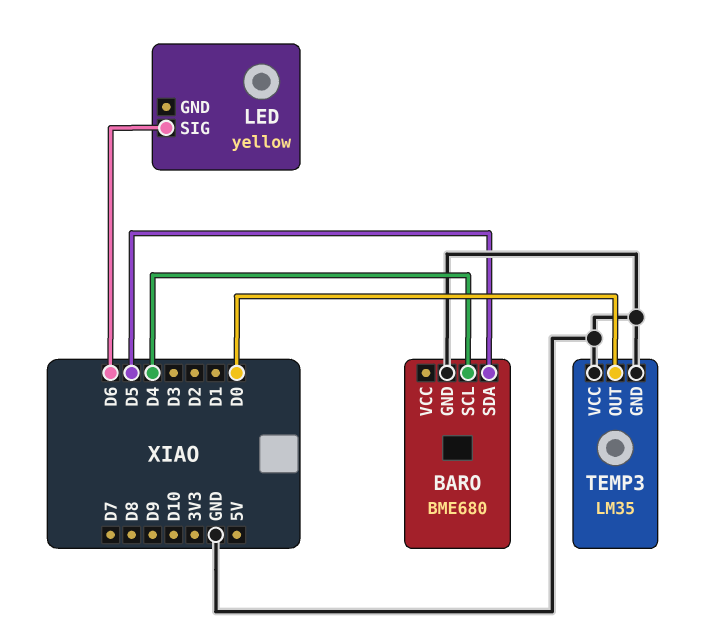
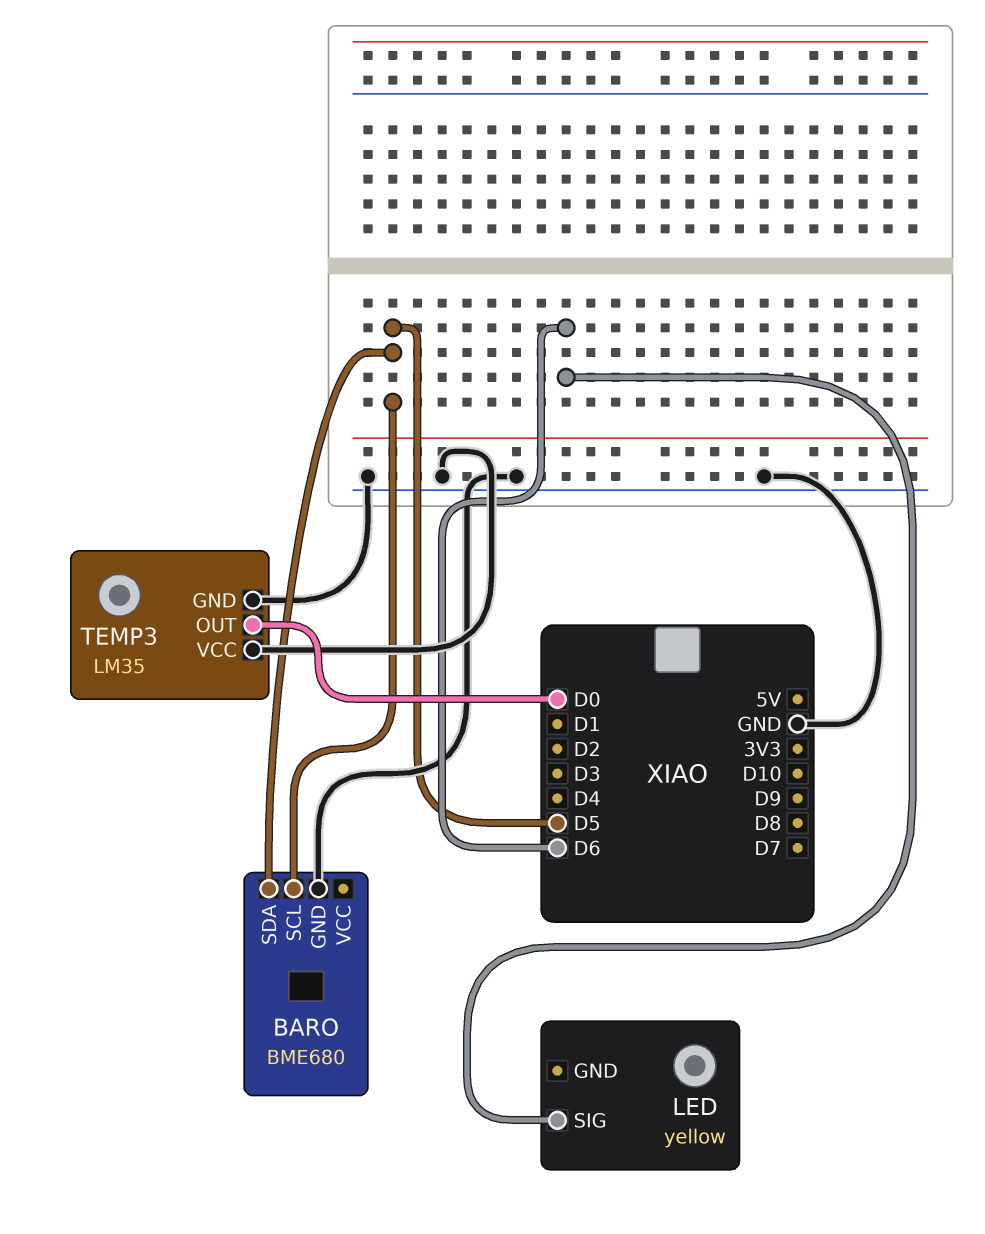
BARO pin SCL: D4 -> D5

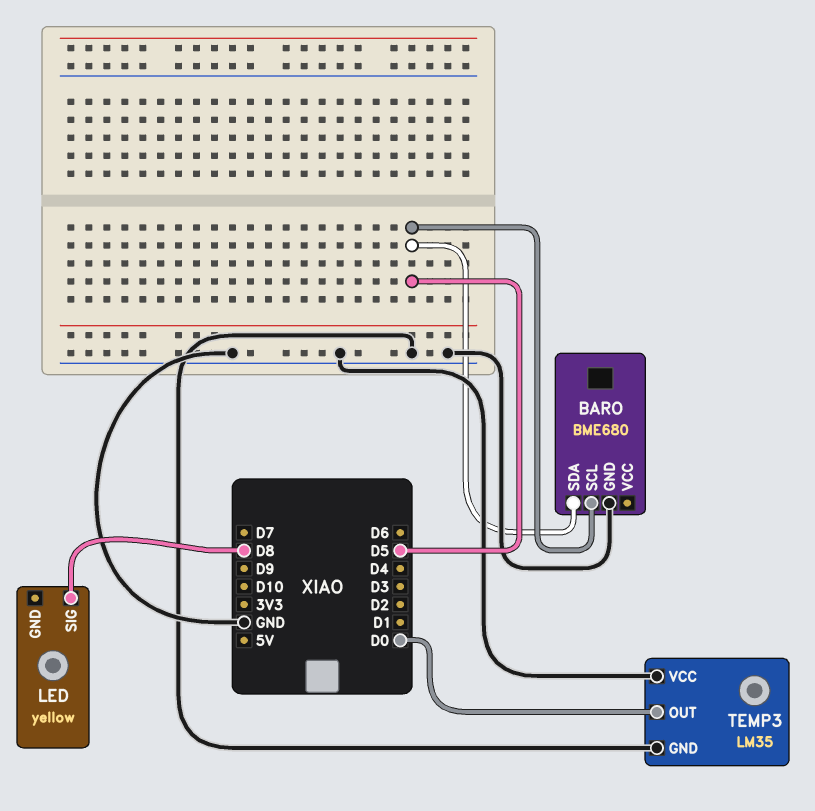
LED pin SIG: D6 -> D8

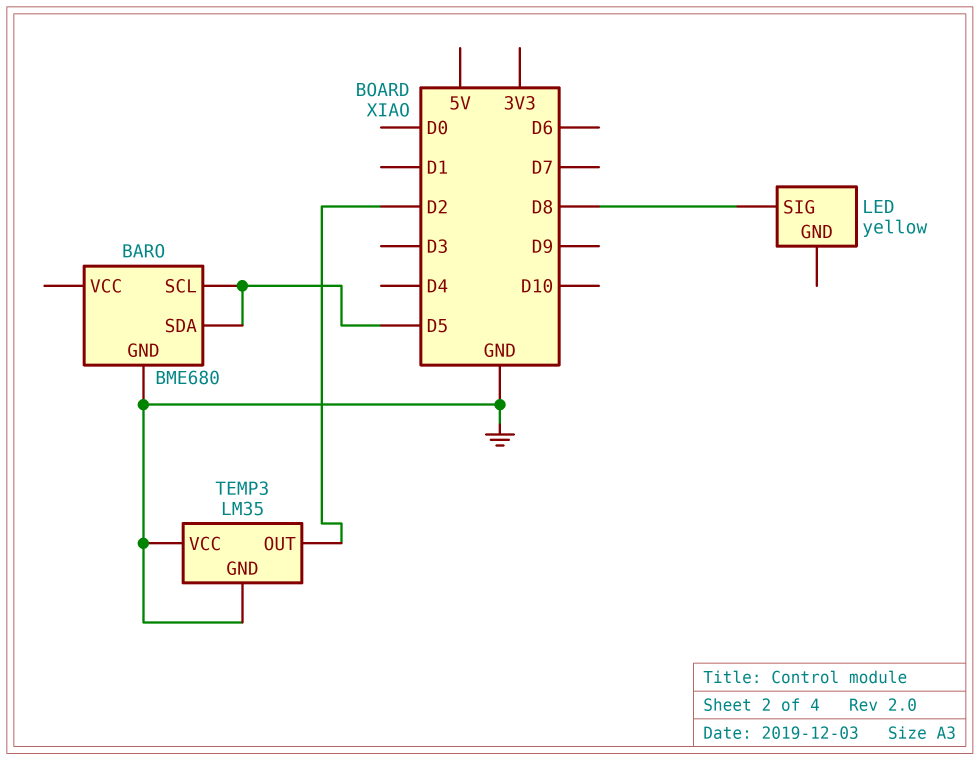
TEMP3 pin OUT: D0 -> D2

